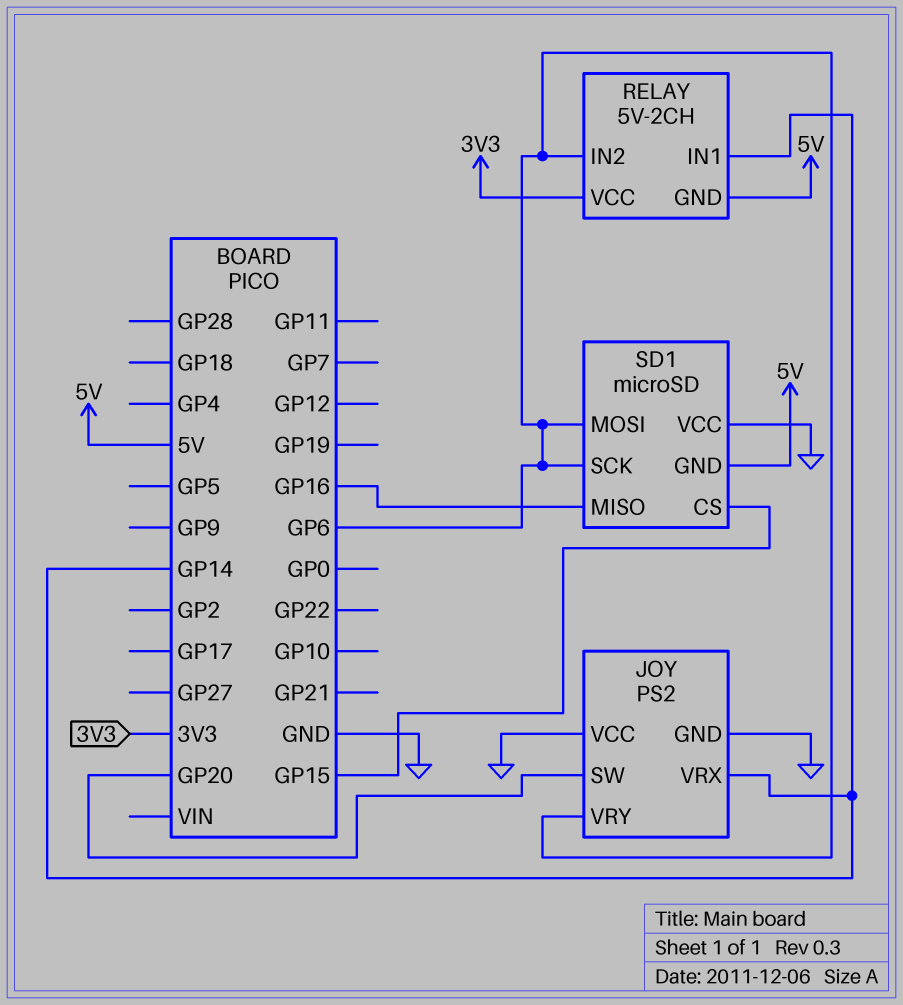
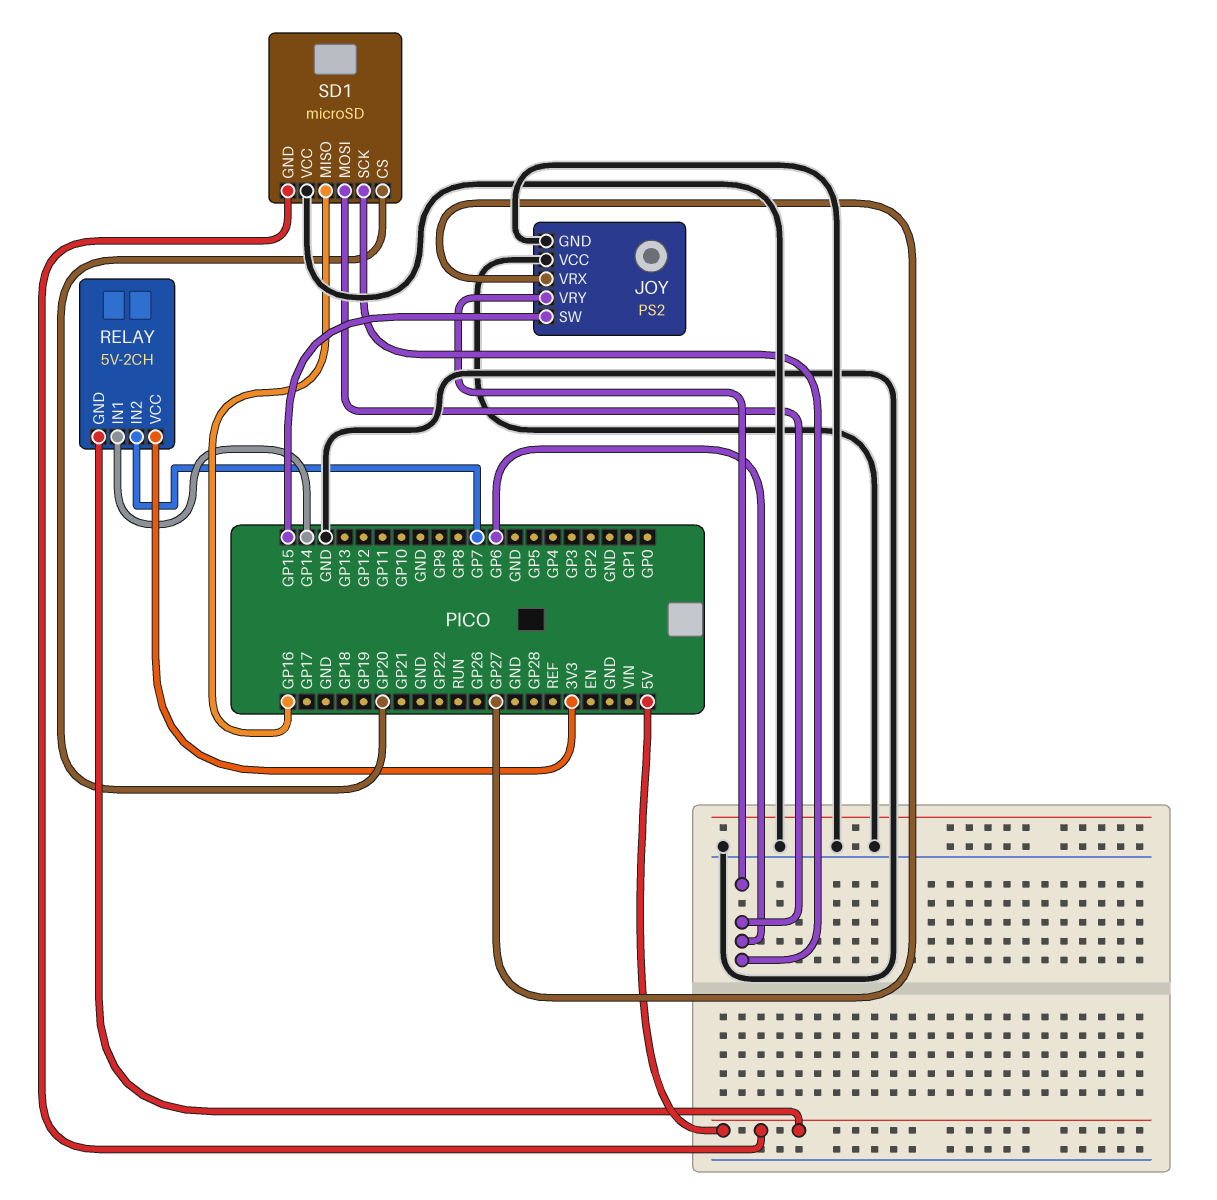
JOY pin SW: GP20 -> GP15
JOY pin VRX: GP14 -> GP27
RELAY pin IN2: GP6 -> GP7
SD1 pin CS: GP15 -> GP20

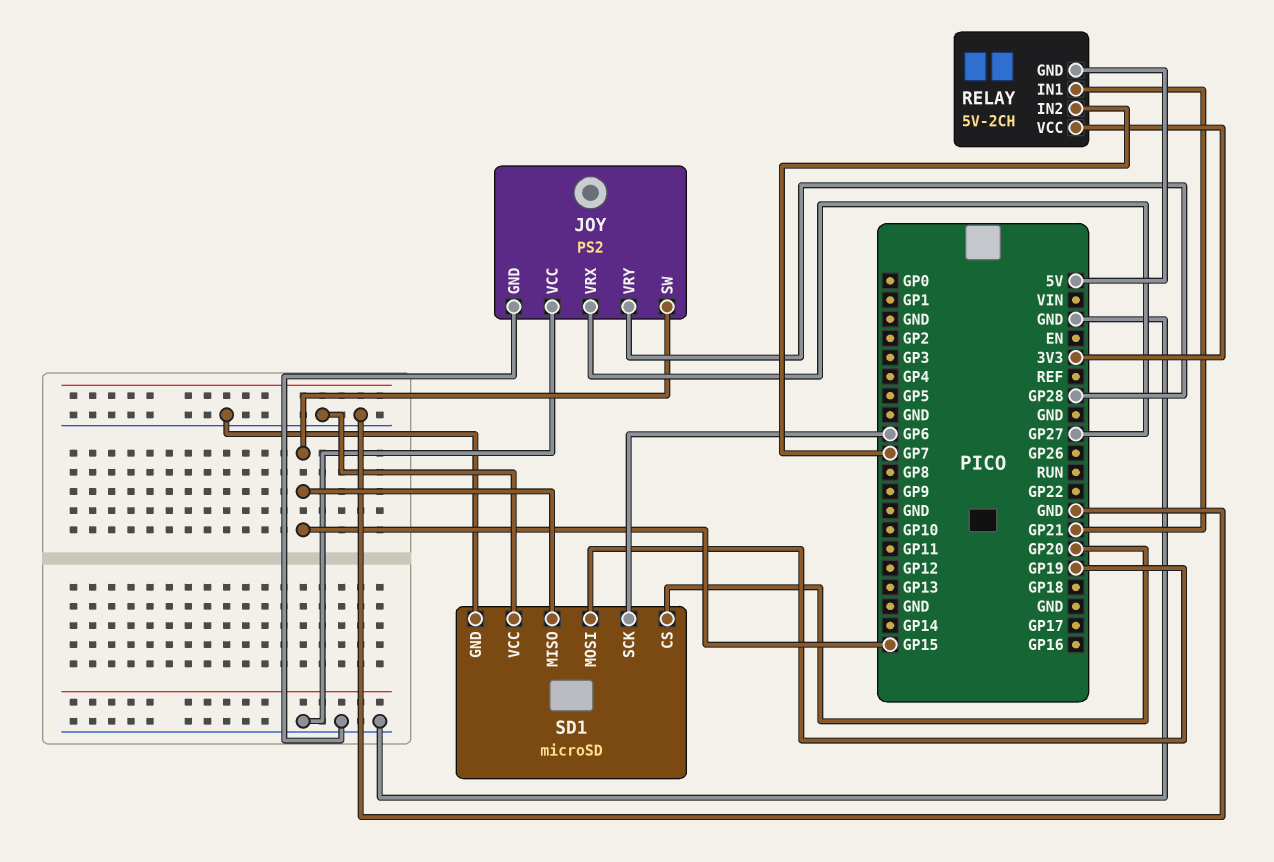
JOY pin VRY: GP6 -> GP28
RELAY pin IN1: GP14 -> GP21
SD1 pin GND: 5V -> GND
SD1 pin MISO: GP16 -> GP15
SD1 pin MOSI: GP6 -> GP19

